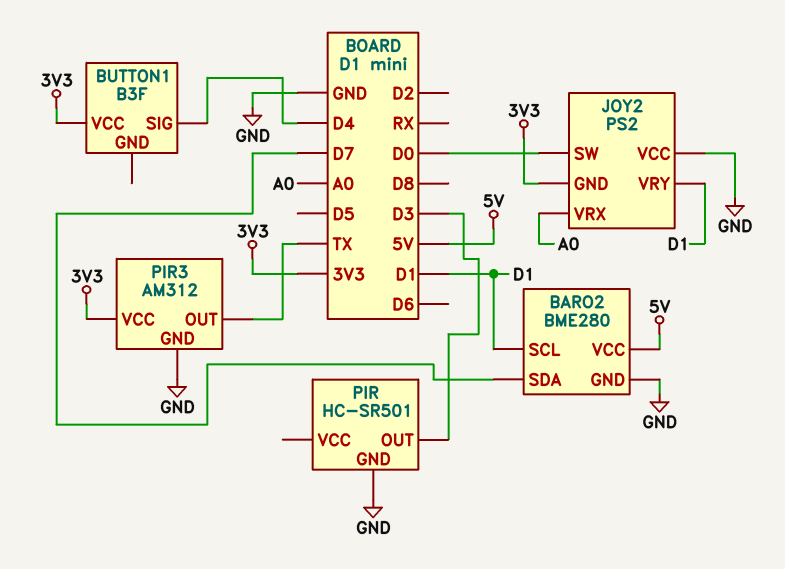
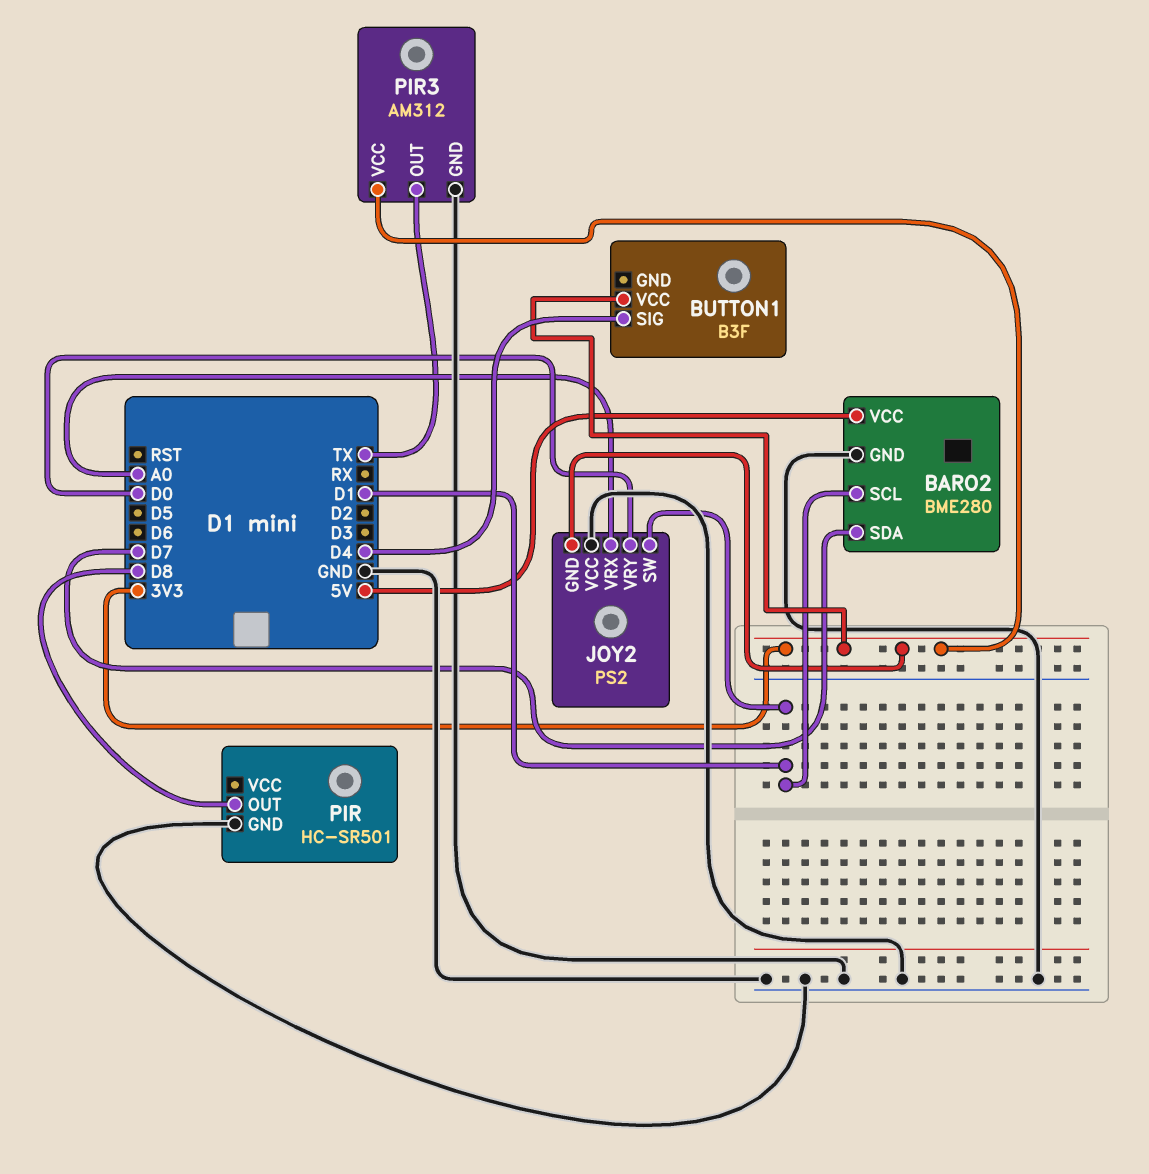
JOY2 pin SW: D0 -> D1
JOY2 pin VRY: D1 -> D0
PIR pin OUT: D3 -> D8

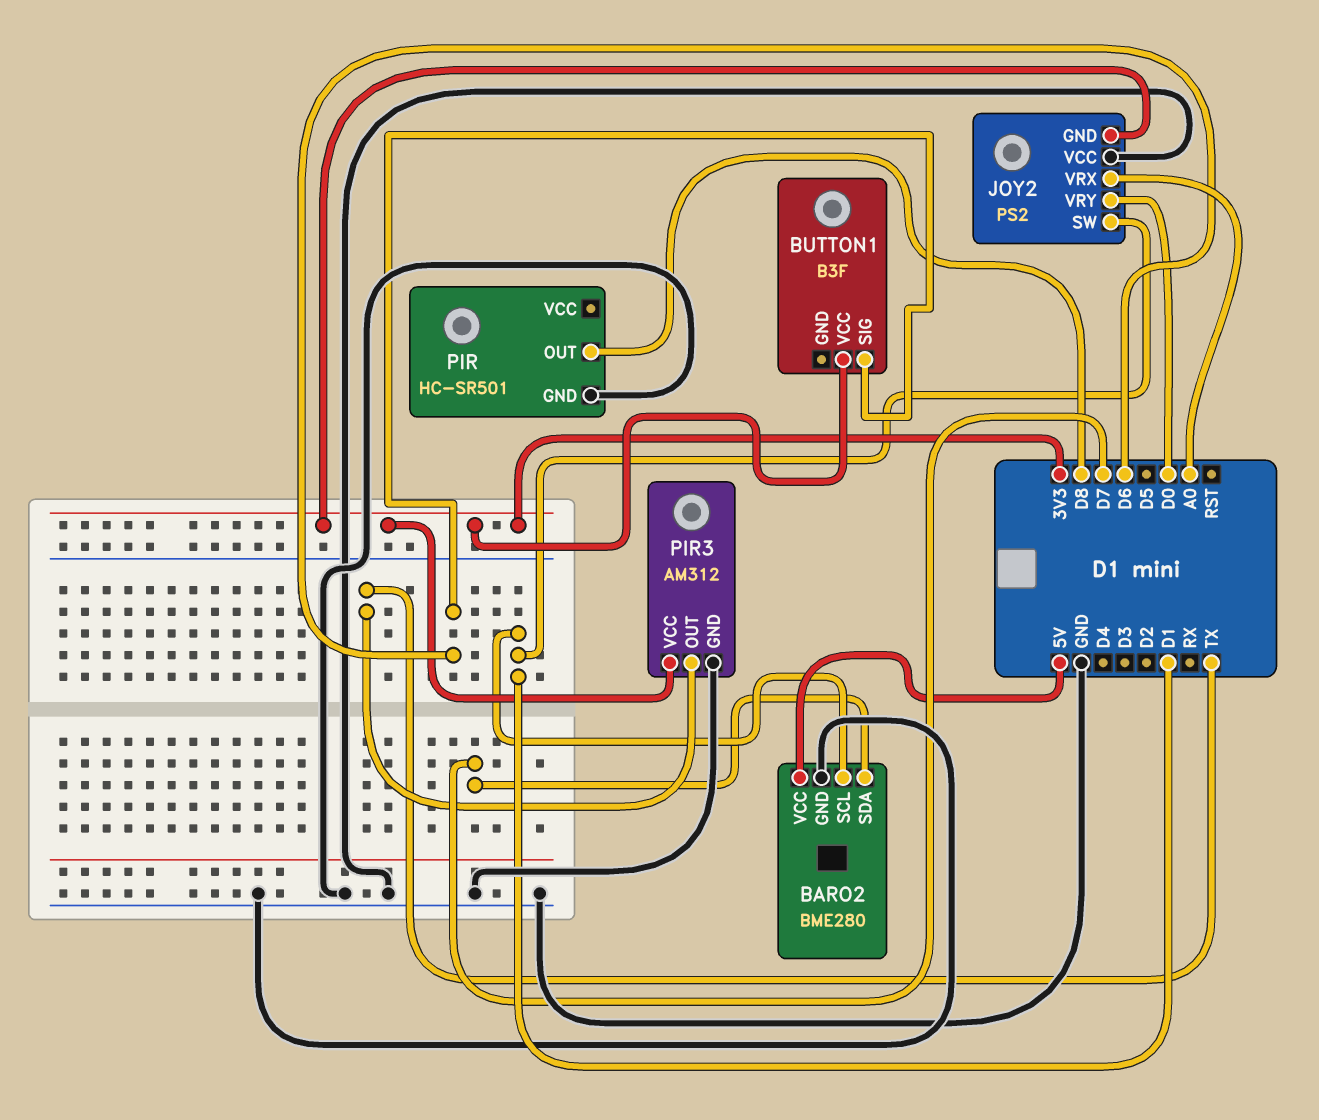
BUTTON1 pin SIG: D4 -> D6

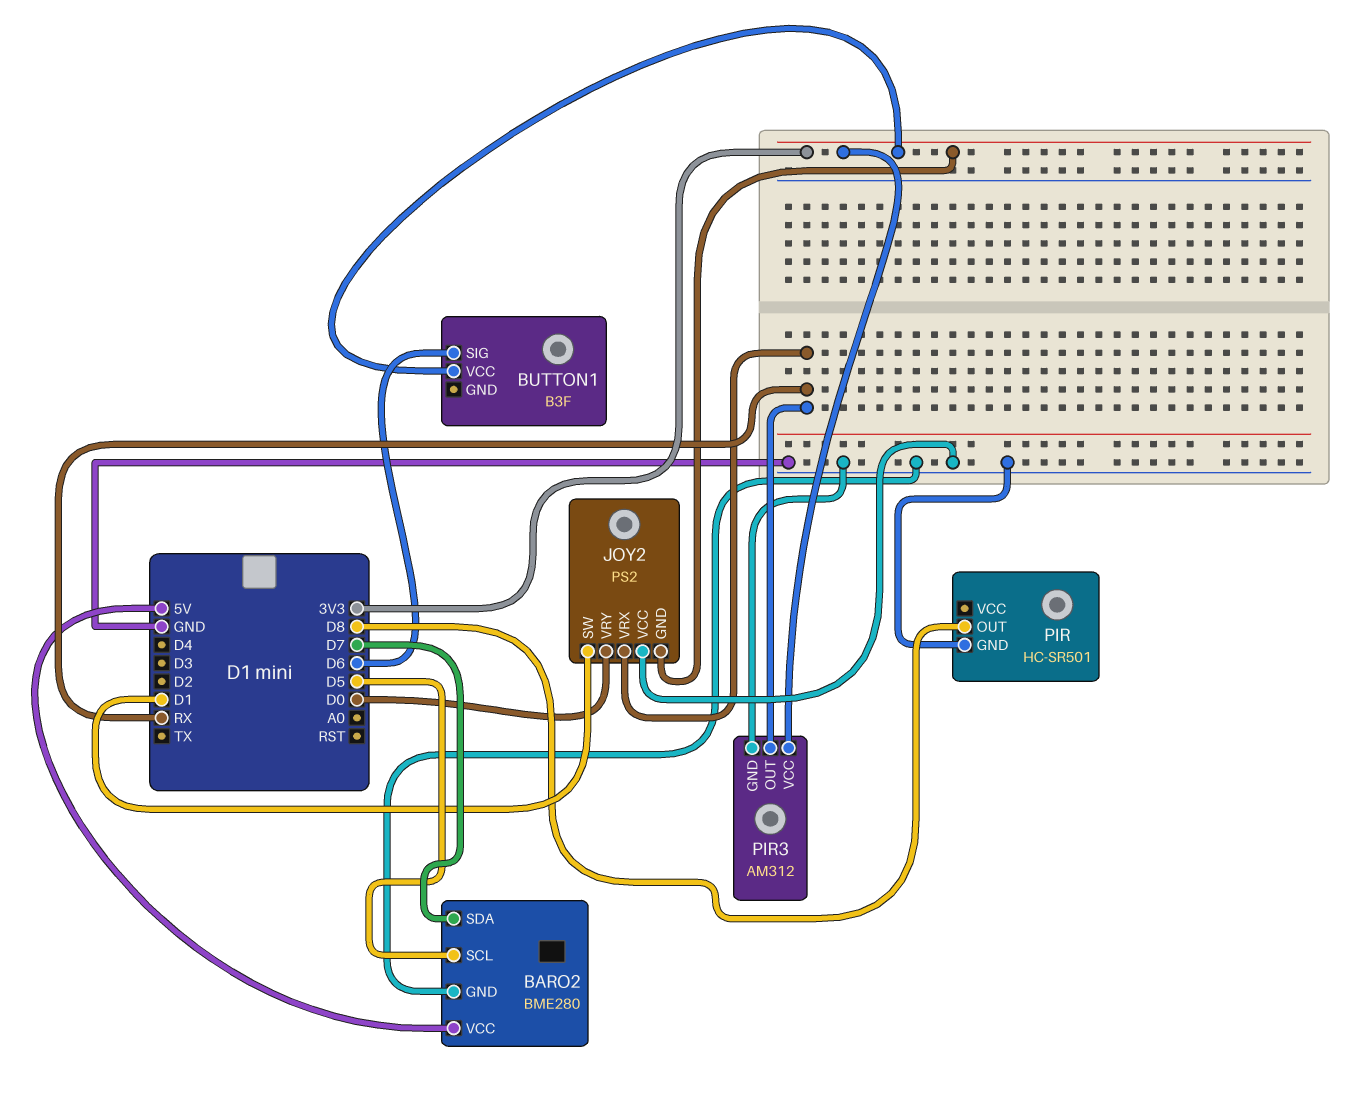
BARO2 pin SCL: D1 -> D5
JOY2 pin VRX: A0 -> RX
PIR3 pin OUT: TX -> RX

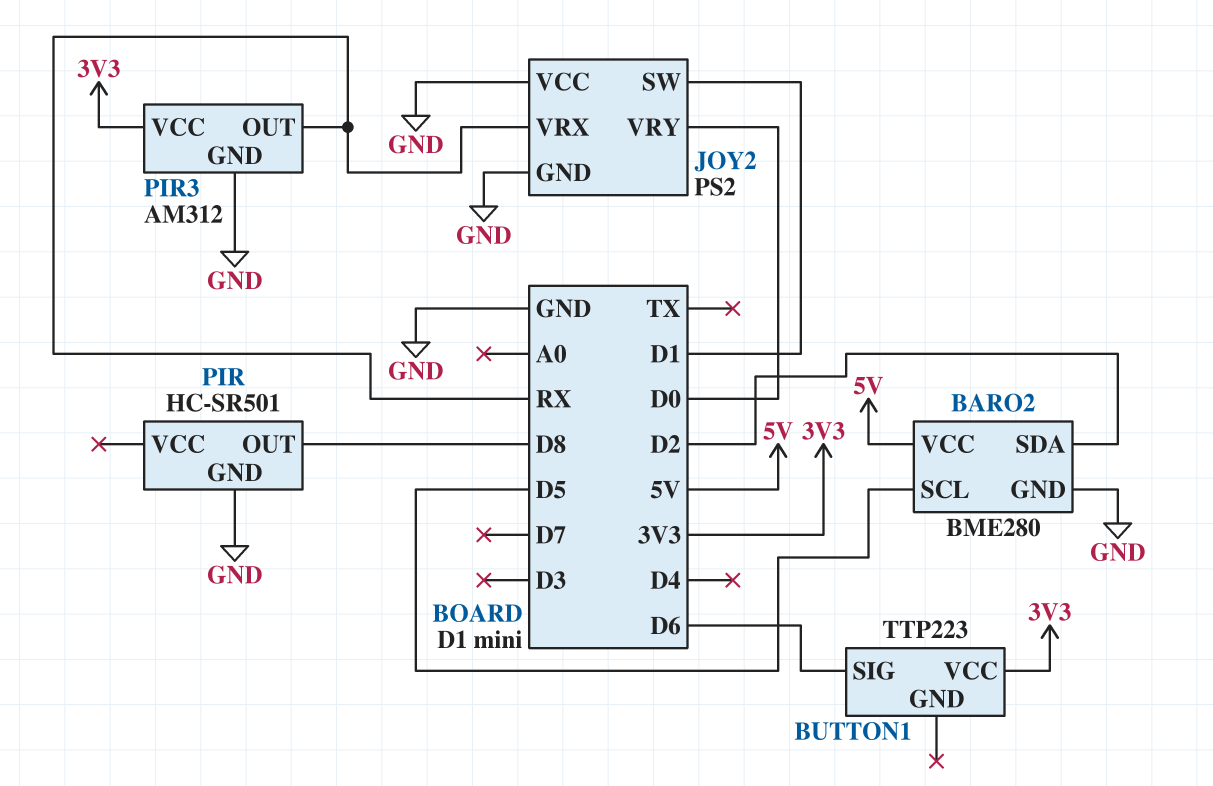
BARO2 pin SDA: D7 -> D2
BUTTON1: B3F -> TTP223
JOY2 pin GND: 3V3 -> GND

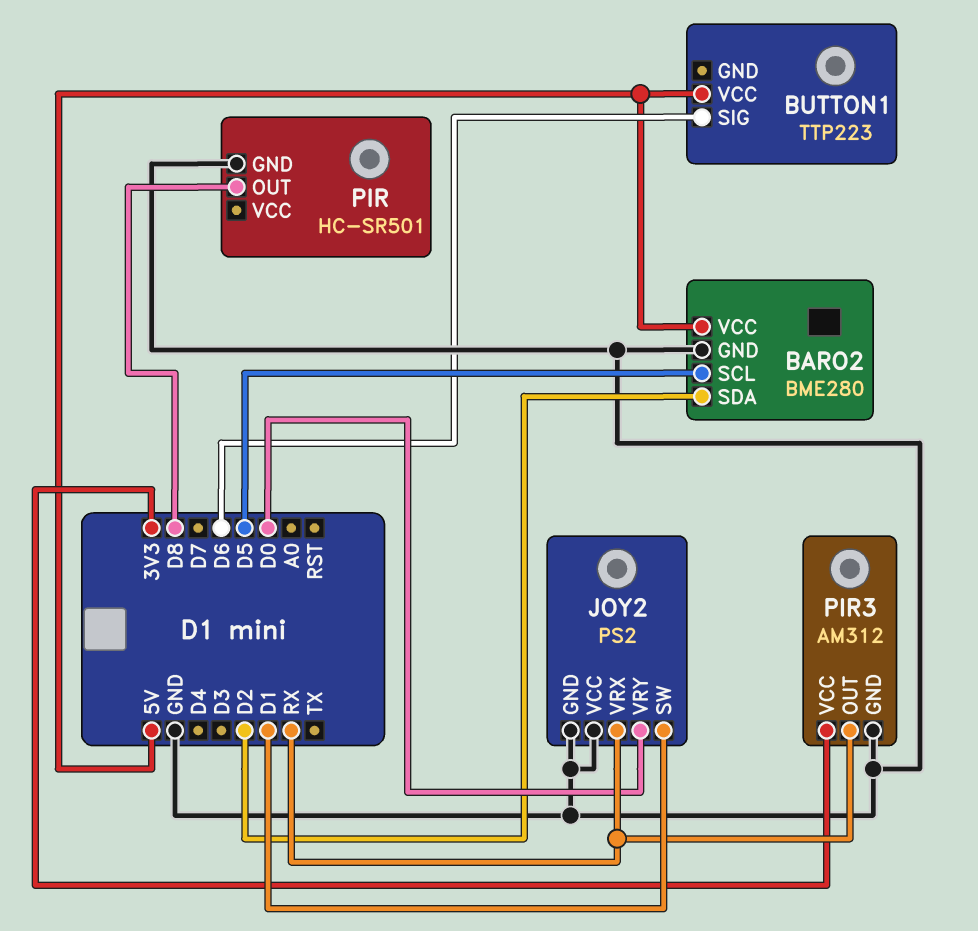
BUTTON1 pin VCC: 3V3 -> 5V

